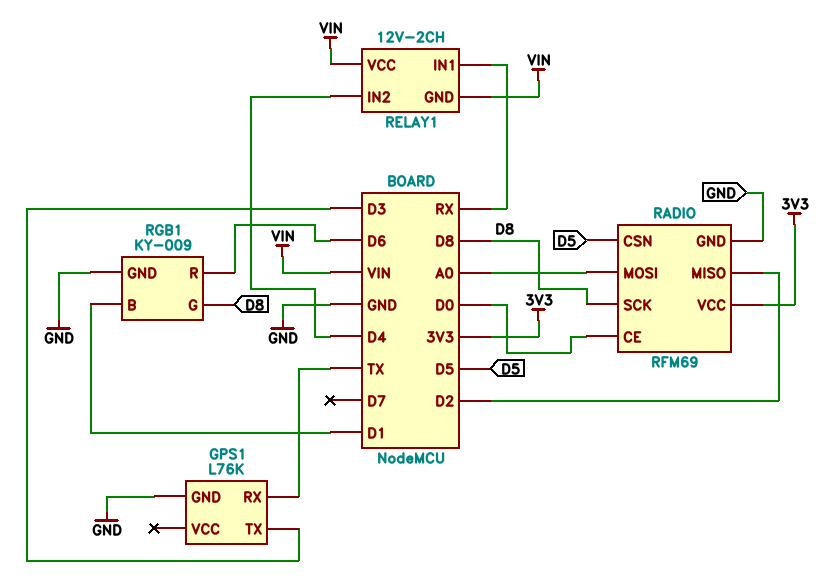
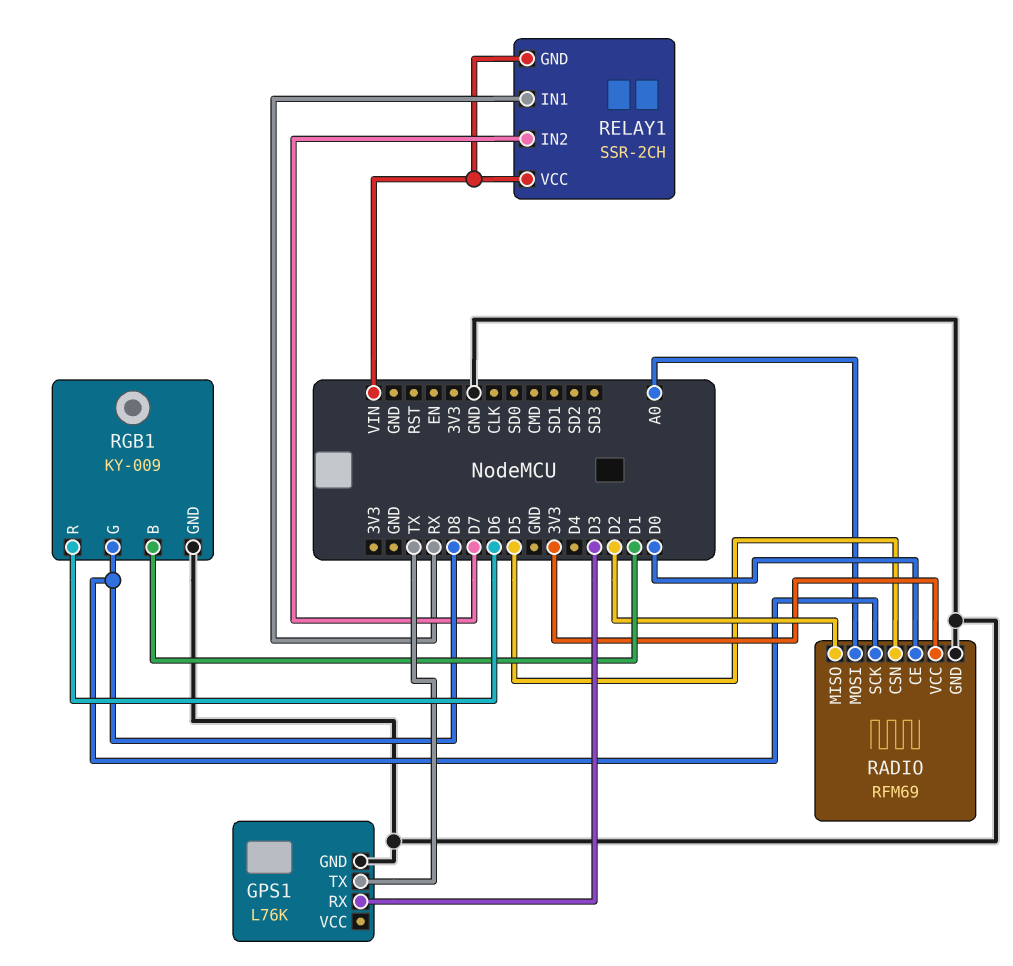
GPS1 pin RX: TX -> D3
GPS1 pin TX: D3 -> TX
RELAY1: 12V-2CH -> SSR-2CH
RELAY1 pin IN2: D4 -> D7

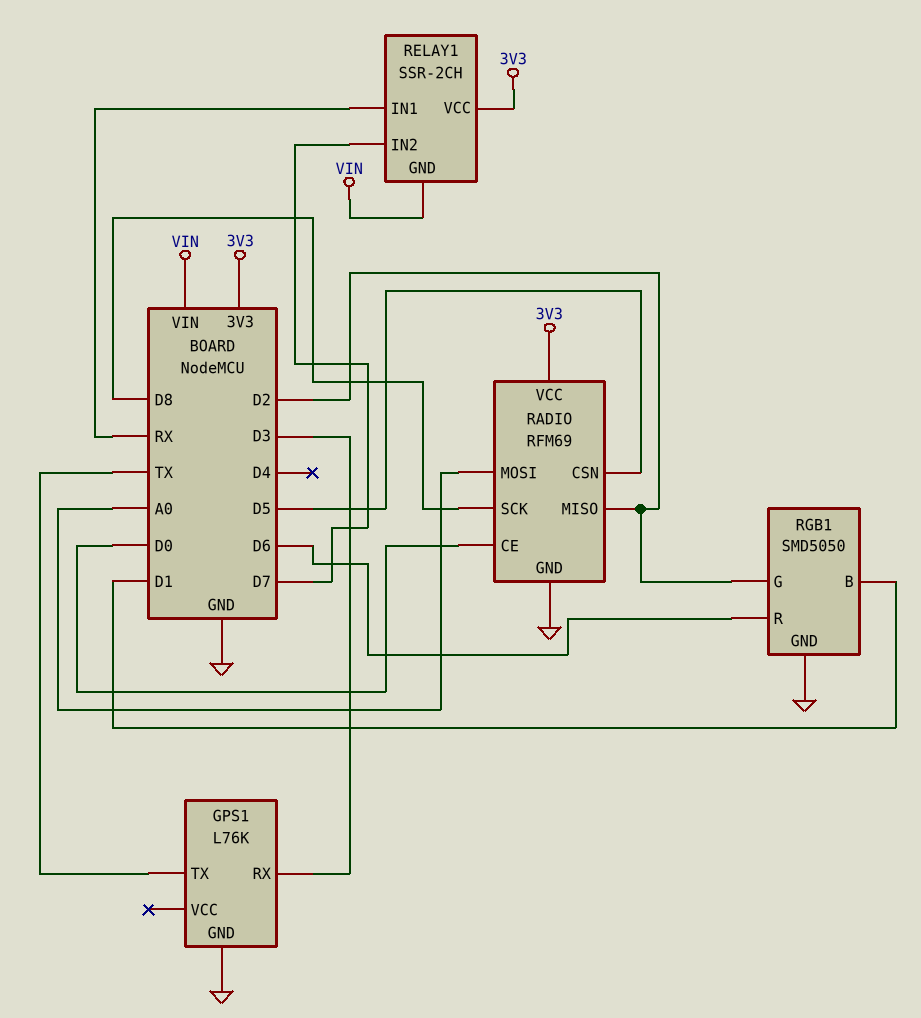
RELAY1 pin VCC: VIN -> 3V3
RGB1: KY-009 -> SMD5050
RGB1 pin G: D8 -> D2

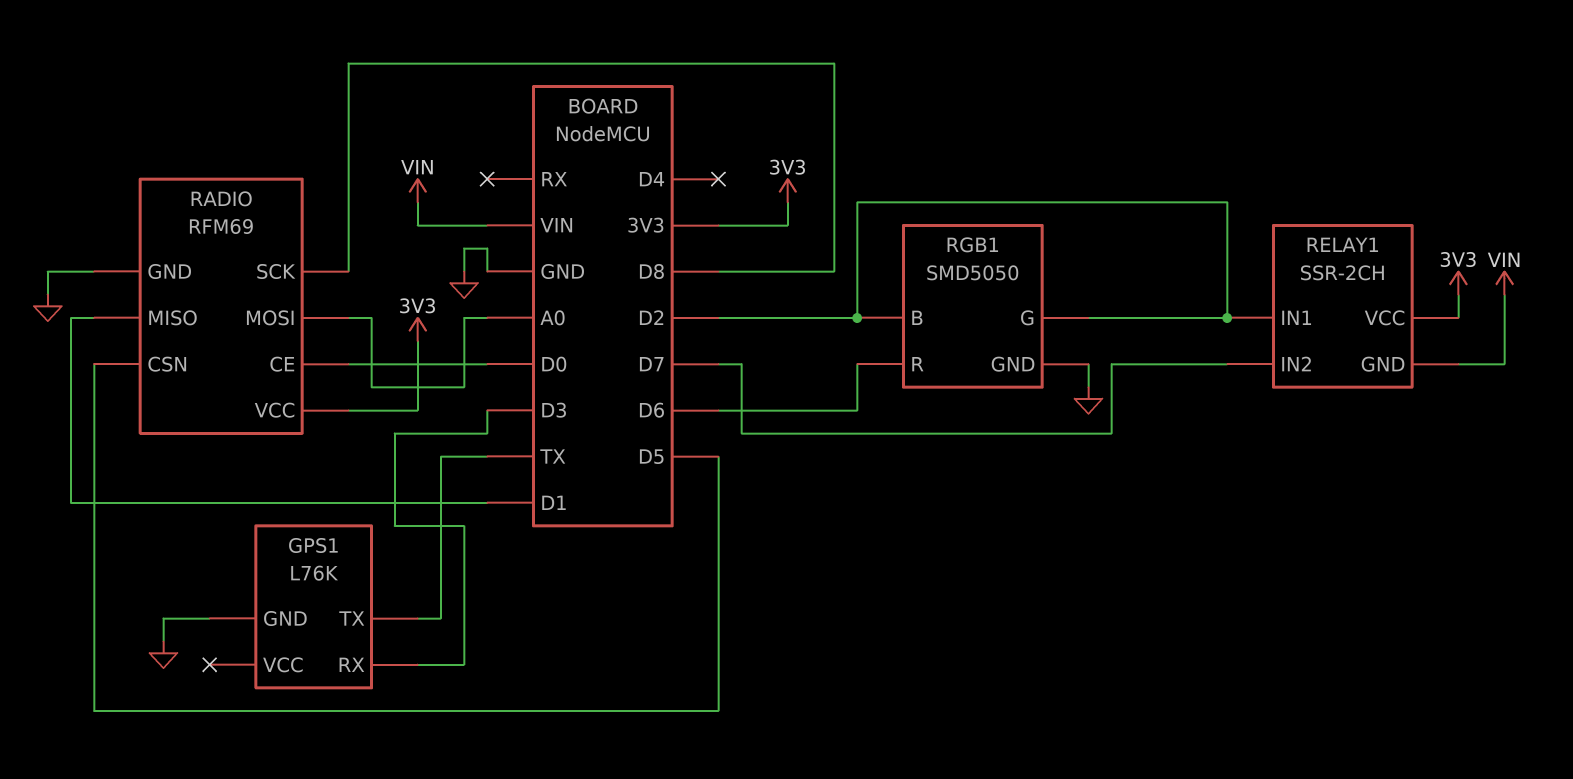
RADIO pin MISO: D2 -> D1
RELAY1 pin IN1: RX -> D2
RGB1 pin B: D1 -> D2

